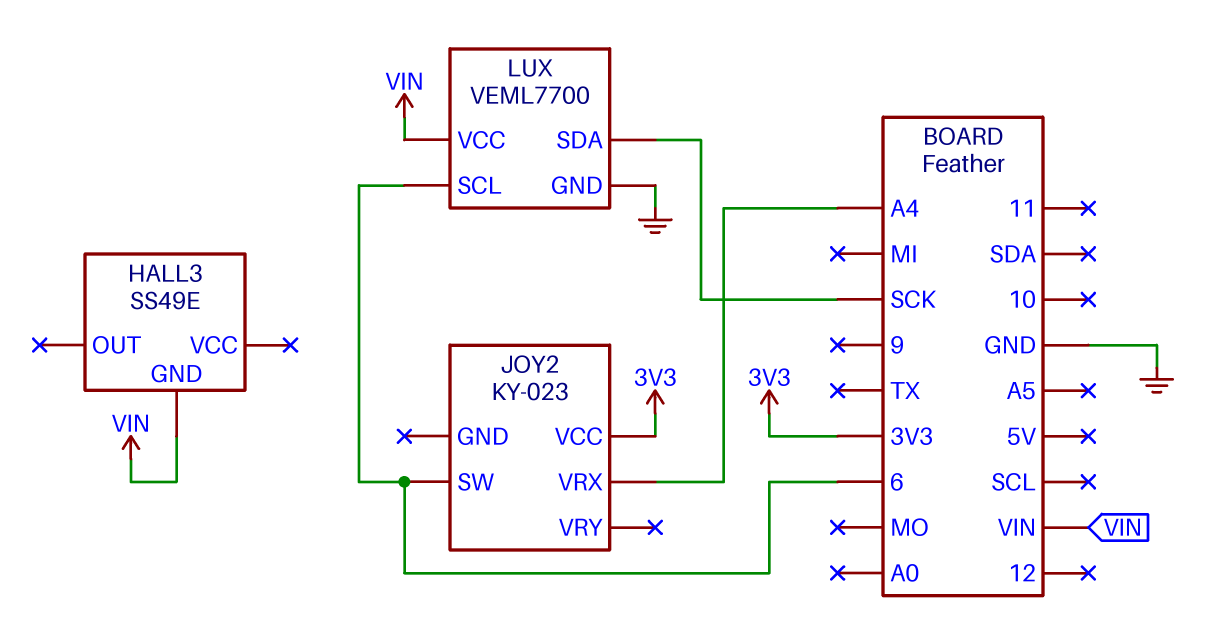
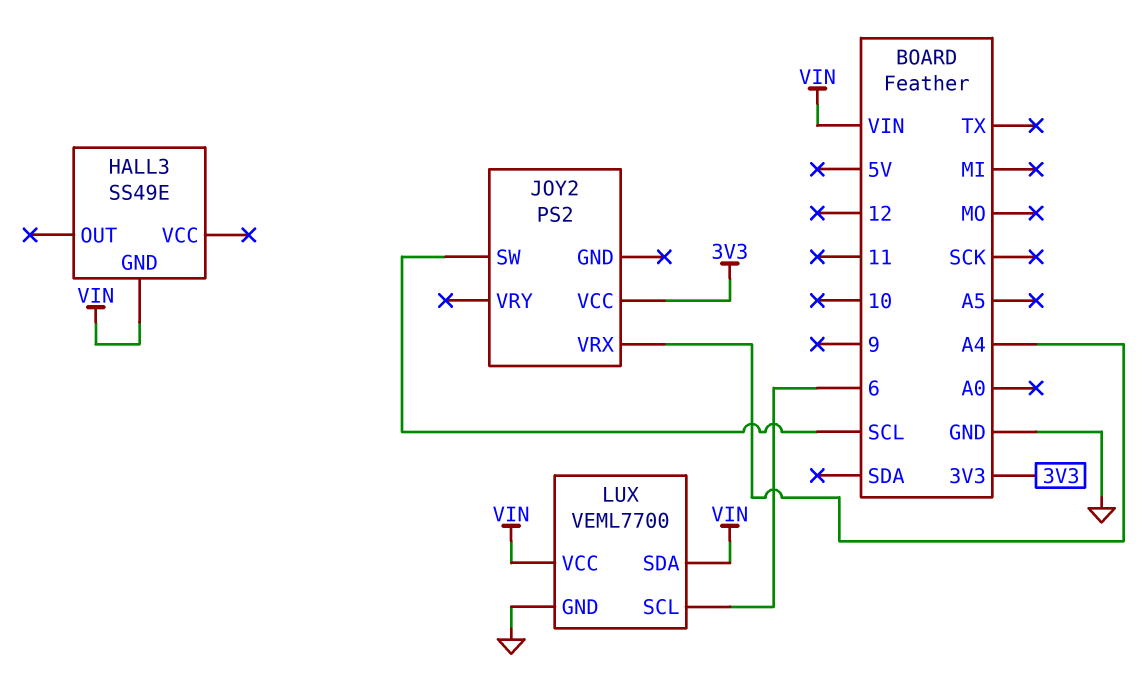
JOY2: KY-023 -> PS2
JOY2 pin SW: 6 -> SCL
LUX pin SDA: SCK -> VIN

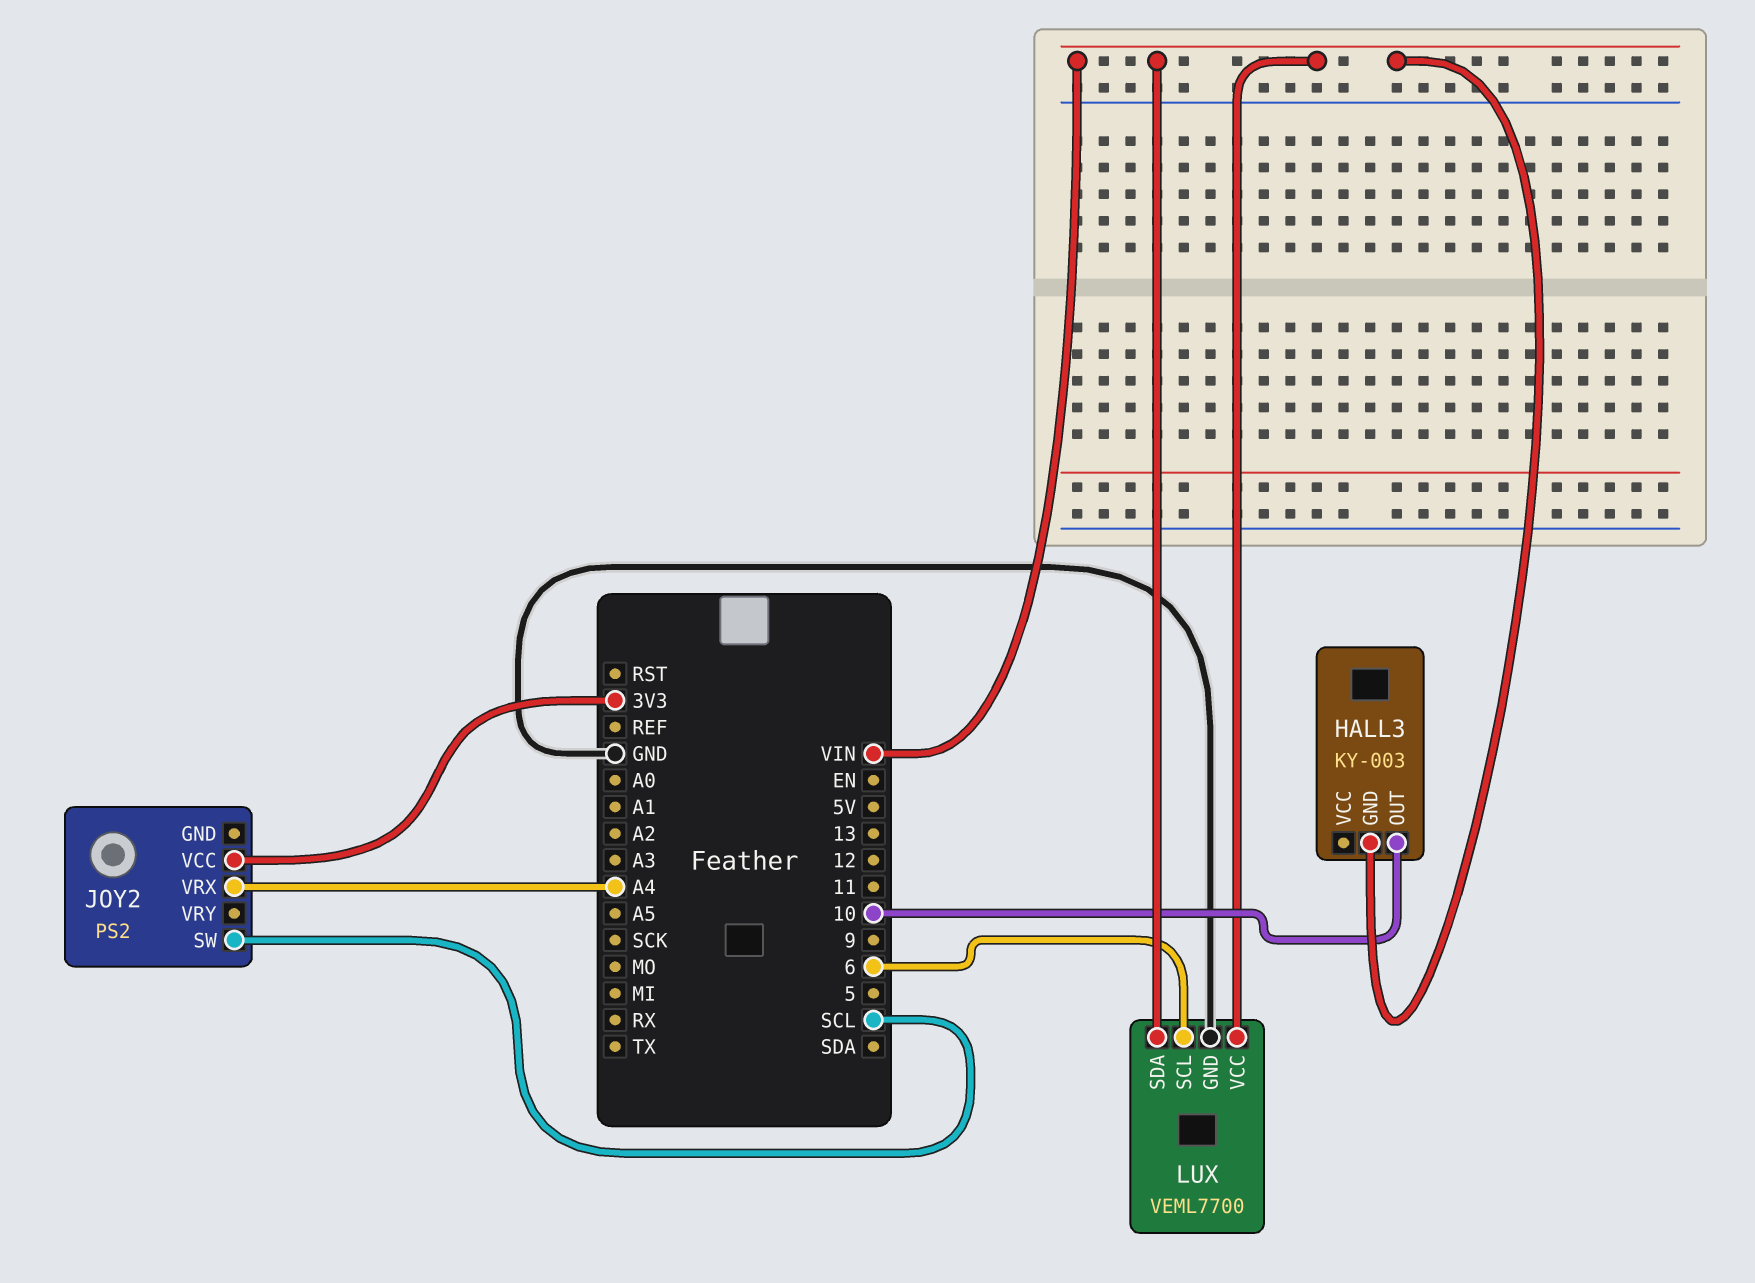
HALL3: SS49E -> KY-003
HALL3 pin OUT: none -> 10

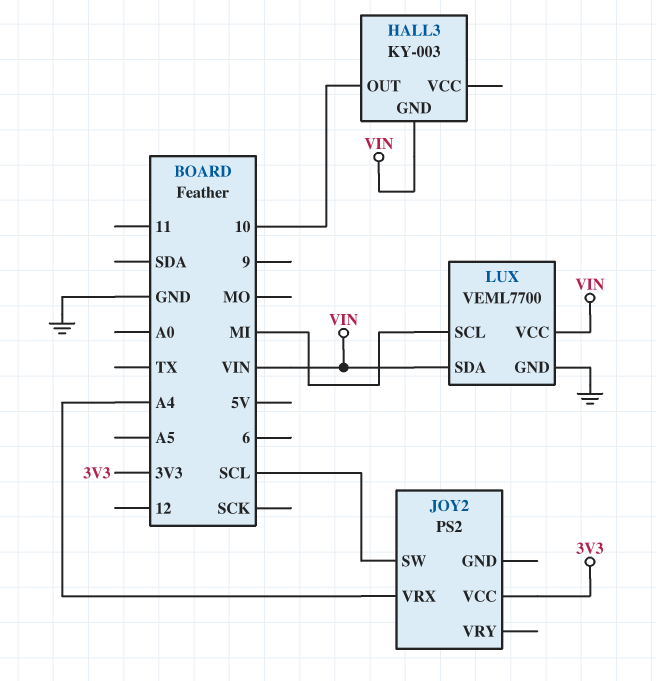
LUX pin SCL: 6 -> MI

